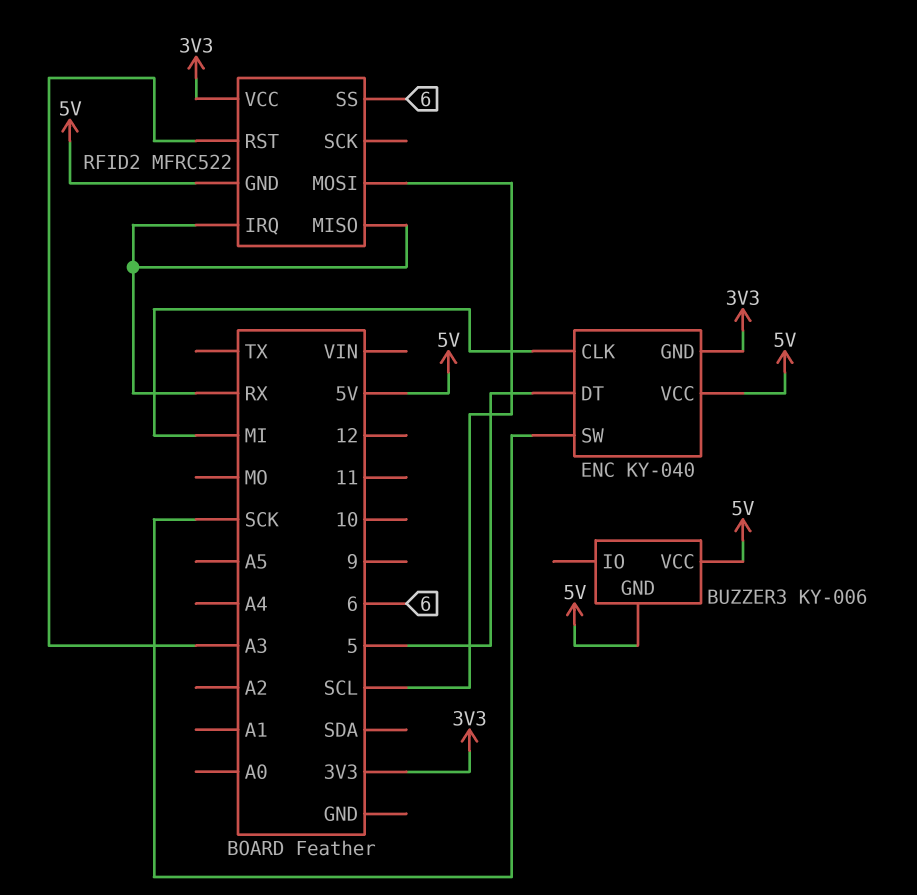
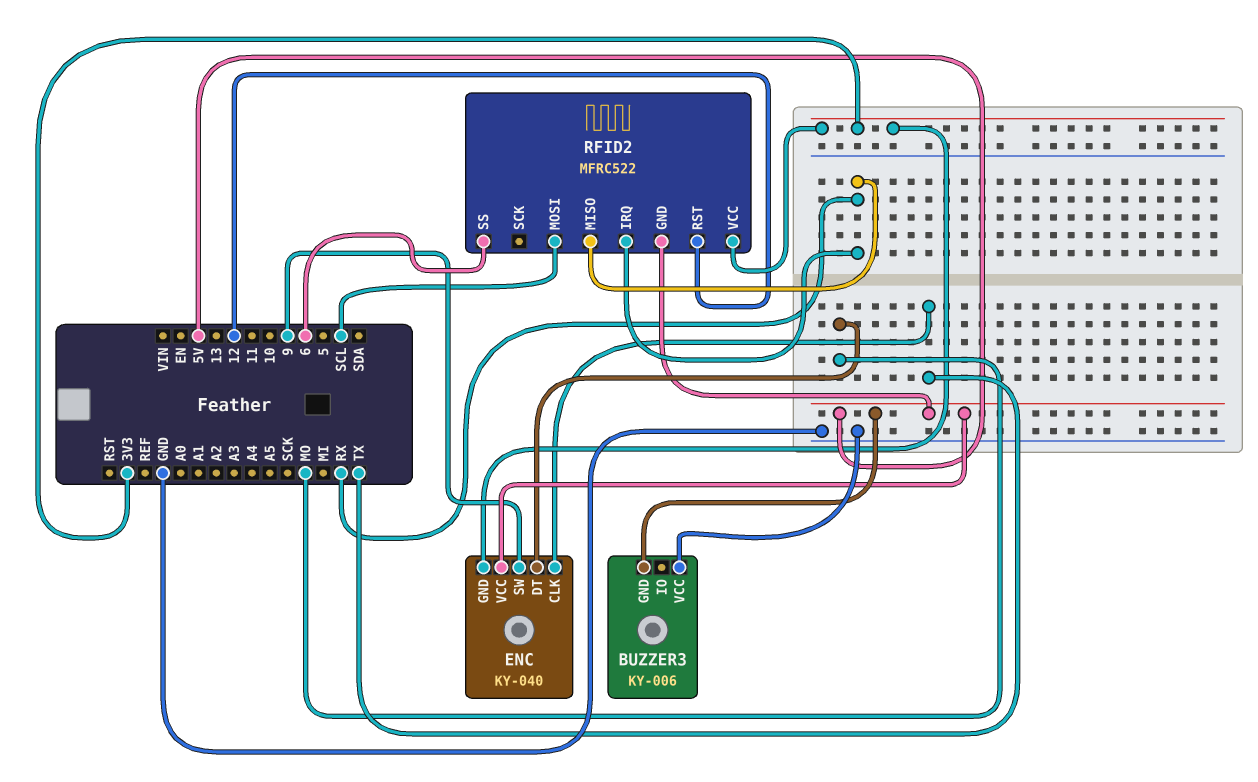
BUZZER3 pin VCC: 5V -> GND
ENC pin CLK: MI -> TX
ENC pin DT: 5 -> MO
ENC pin SW: SCK -> 9
RFID2 pin RST: A3 -> 12

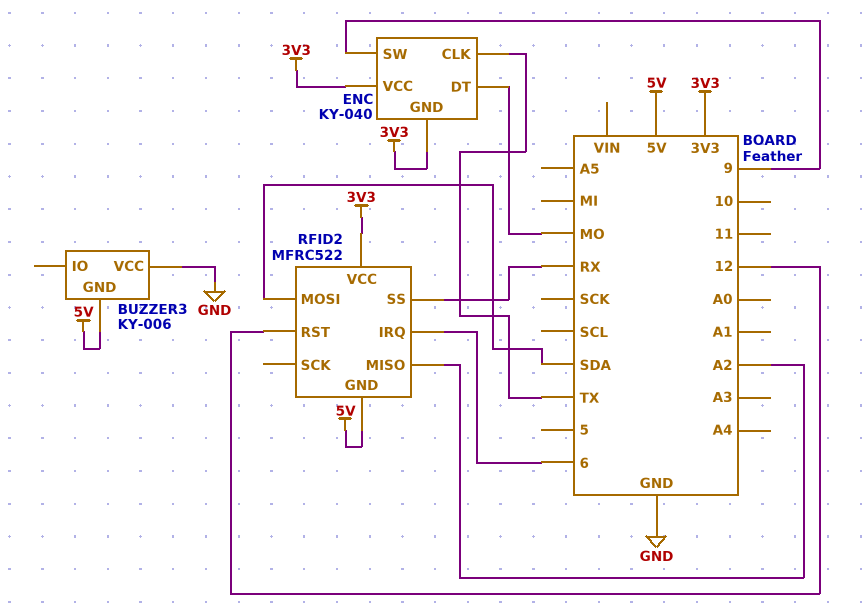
ENC pin VCC: 5V -> 3V3
RFID2 pin IRQ: RX -> 6
RFID2 pin MISO: RX -> A2
RFID2 pin MOSI: SCL -> SDA
RFID2 pin SS: 6 -> RX

